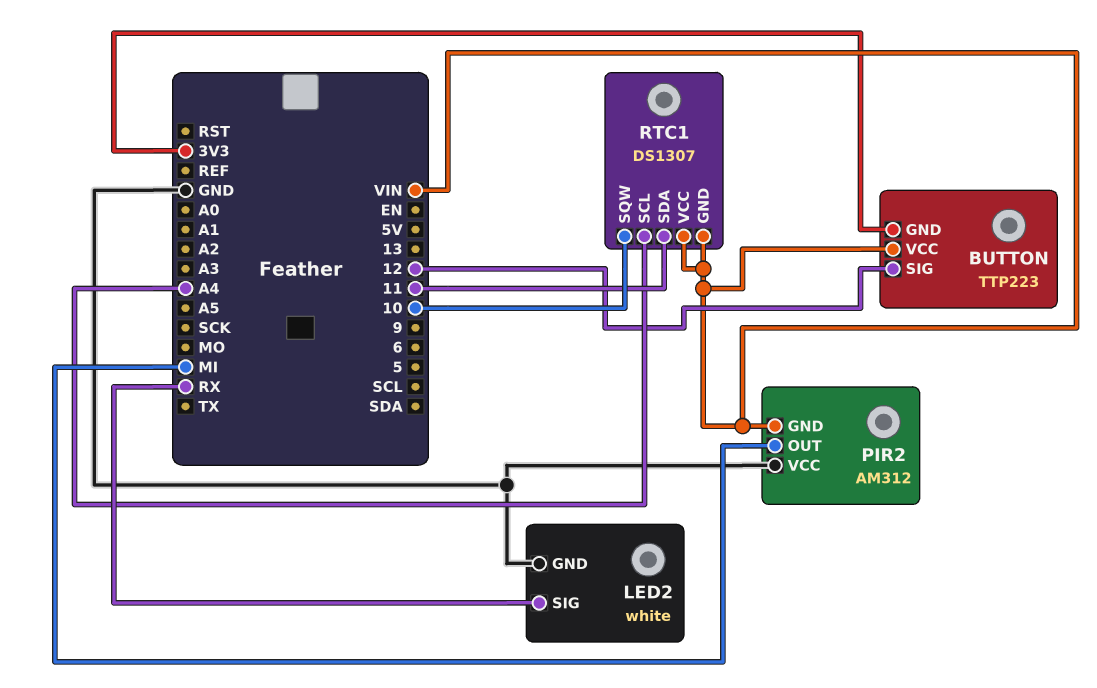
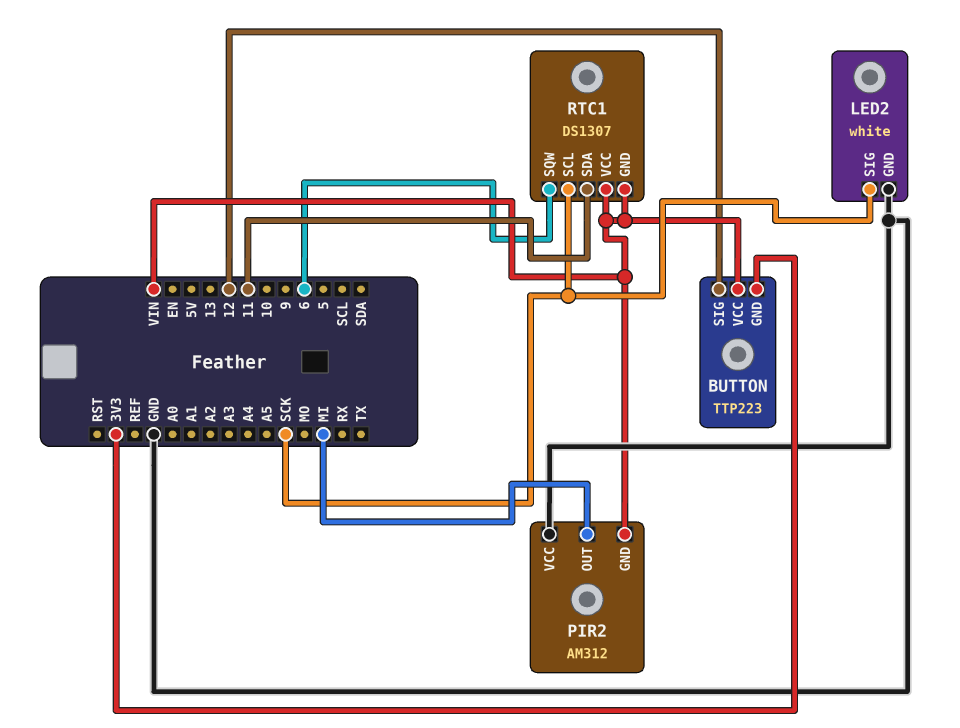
LED2 pin SIG: RX -> SCK
RTC1 pin SCL: A4 -> SCK
RTC1 pin SQW: 10 -> 6

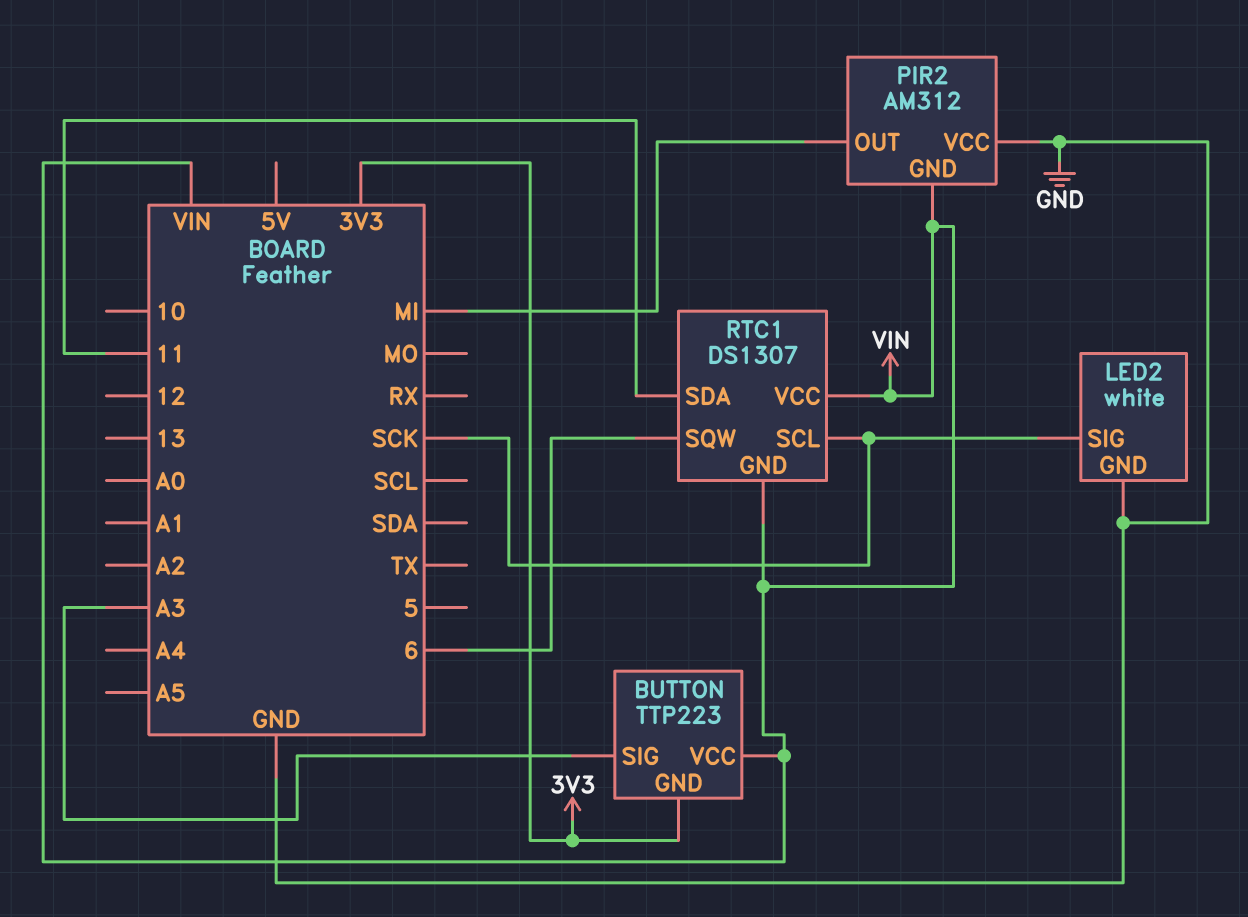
BUTTON pin SIG: 12 -> A3

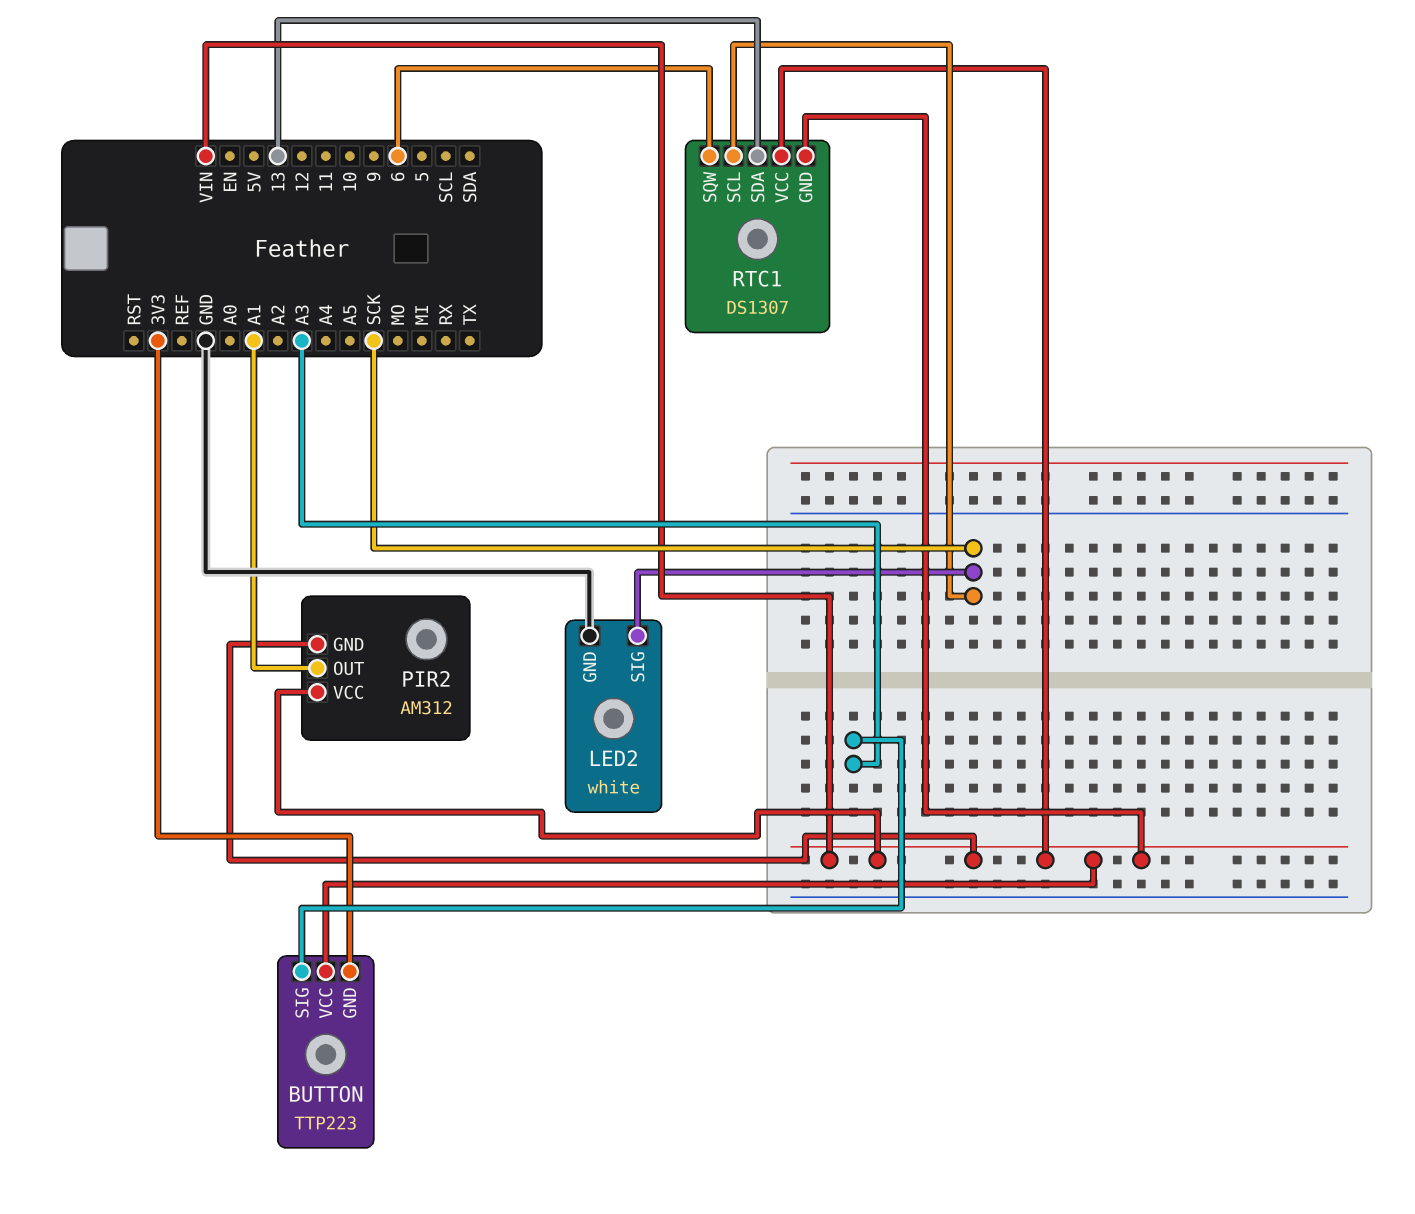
PIR2 pin OUT: MI -> A1
PIR2 pin VCC: GND -> VIN
RTC1 pin SDA: 11 -> 13

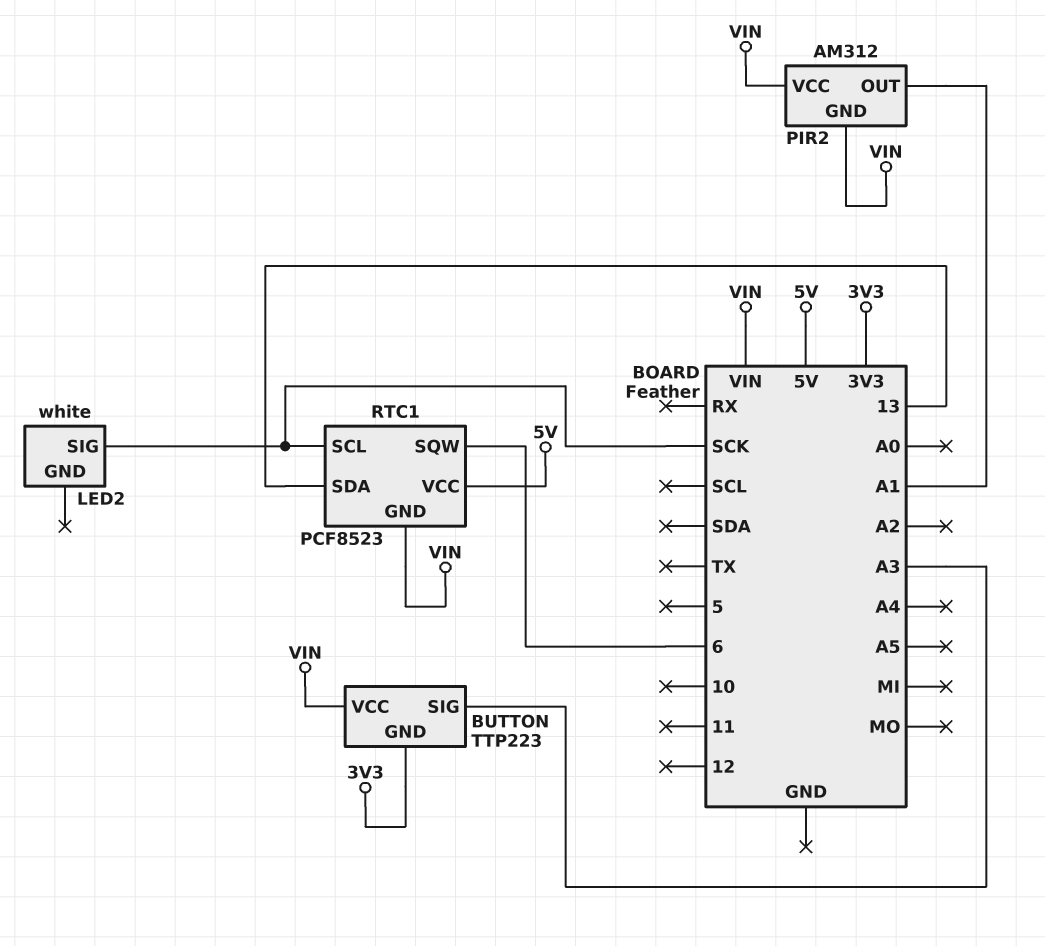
LED2 pin GND: GND -> none
RTC1: DS1307 -> PCF8523
RTC1 pin VCC: VIN -> 5V

